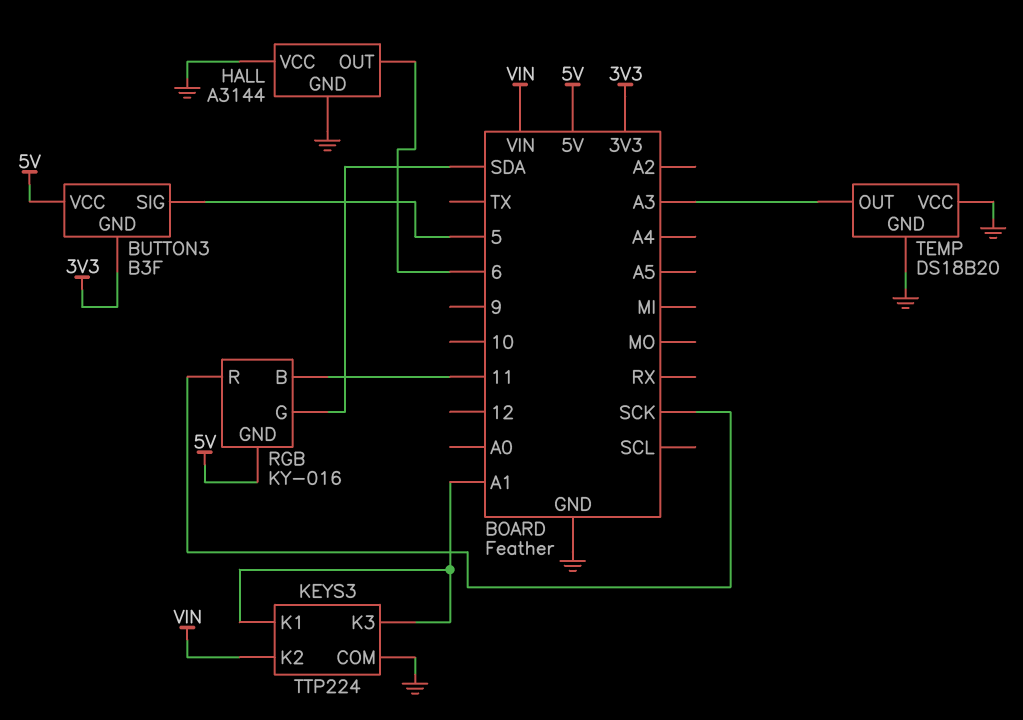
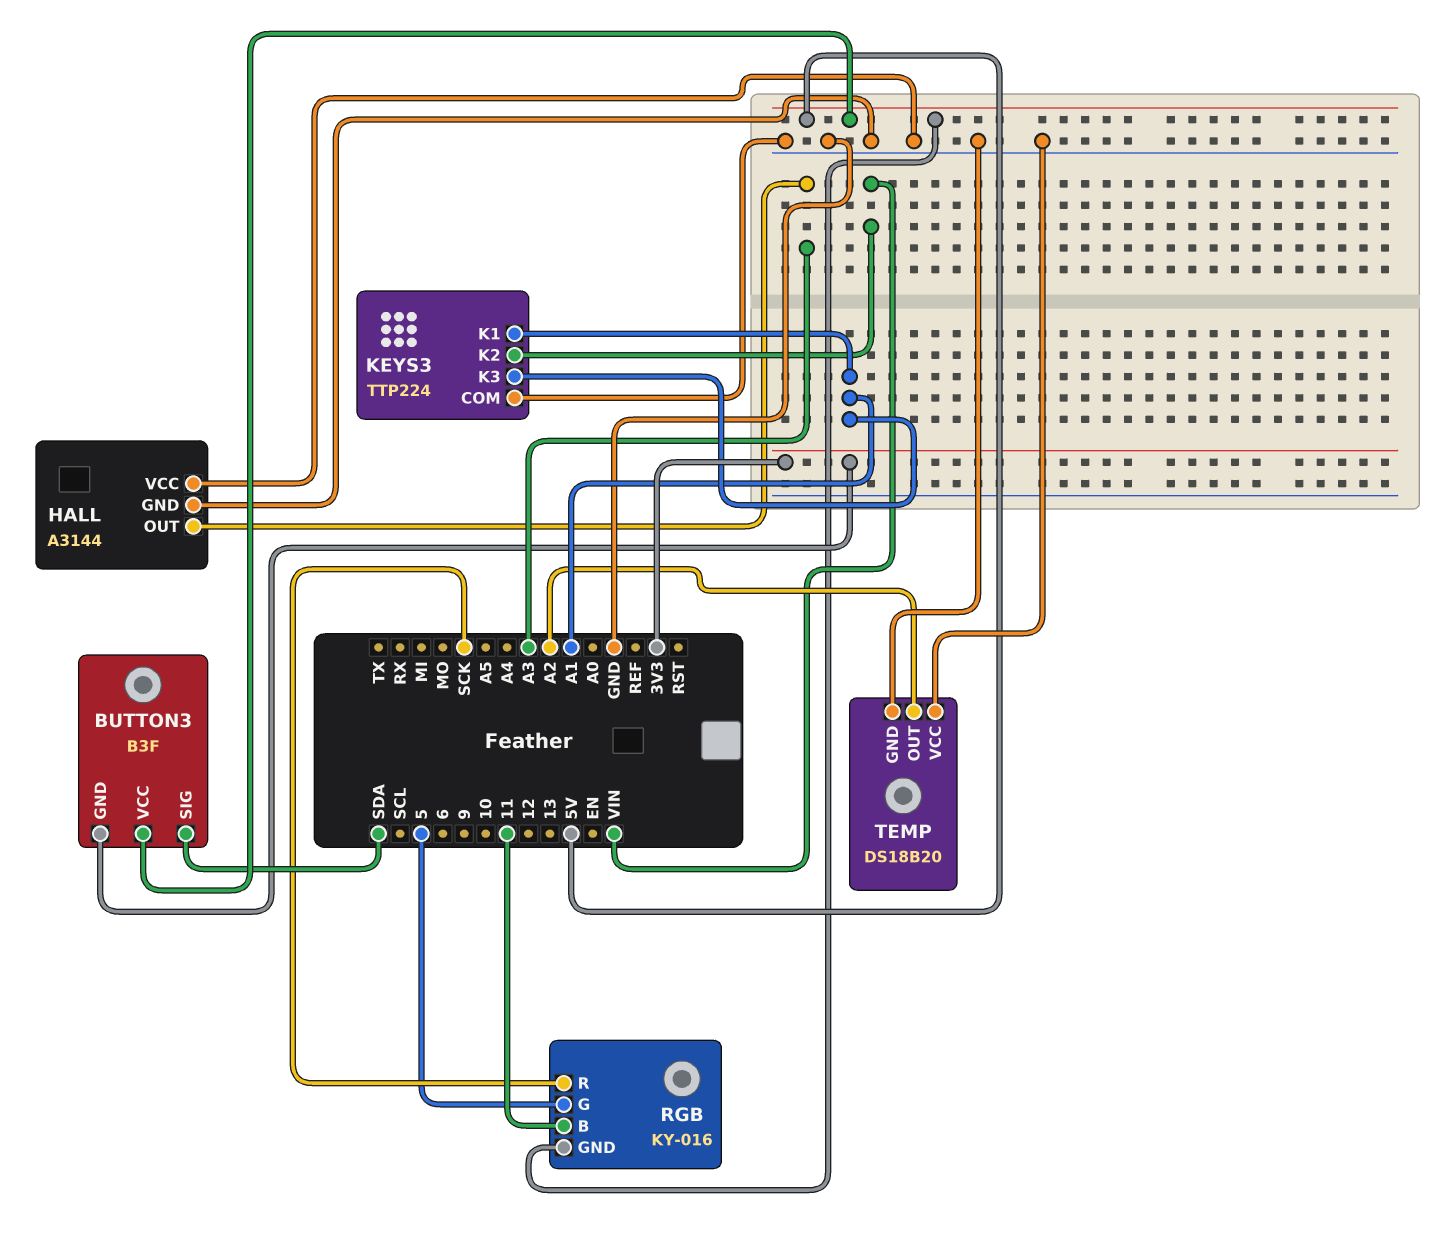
BUTTON3 pin SIG: 5 -> SDA
HALL pin OUT: 6 -> A3
RGB pin G: SDA -> 5
TEMP pin OUT: A3 -> A2

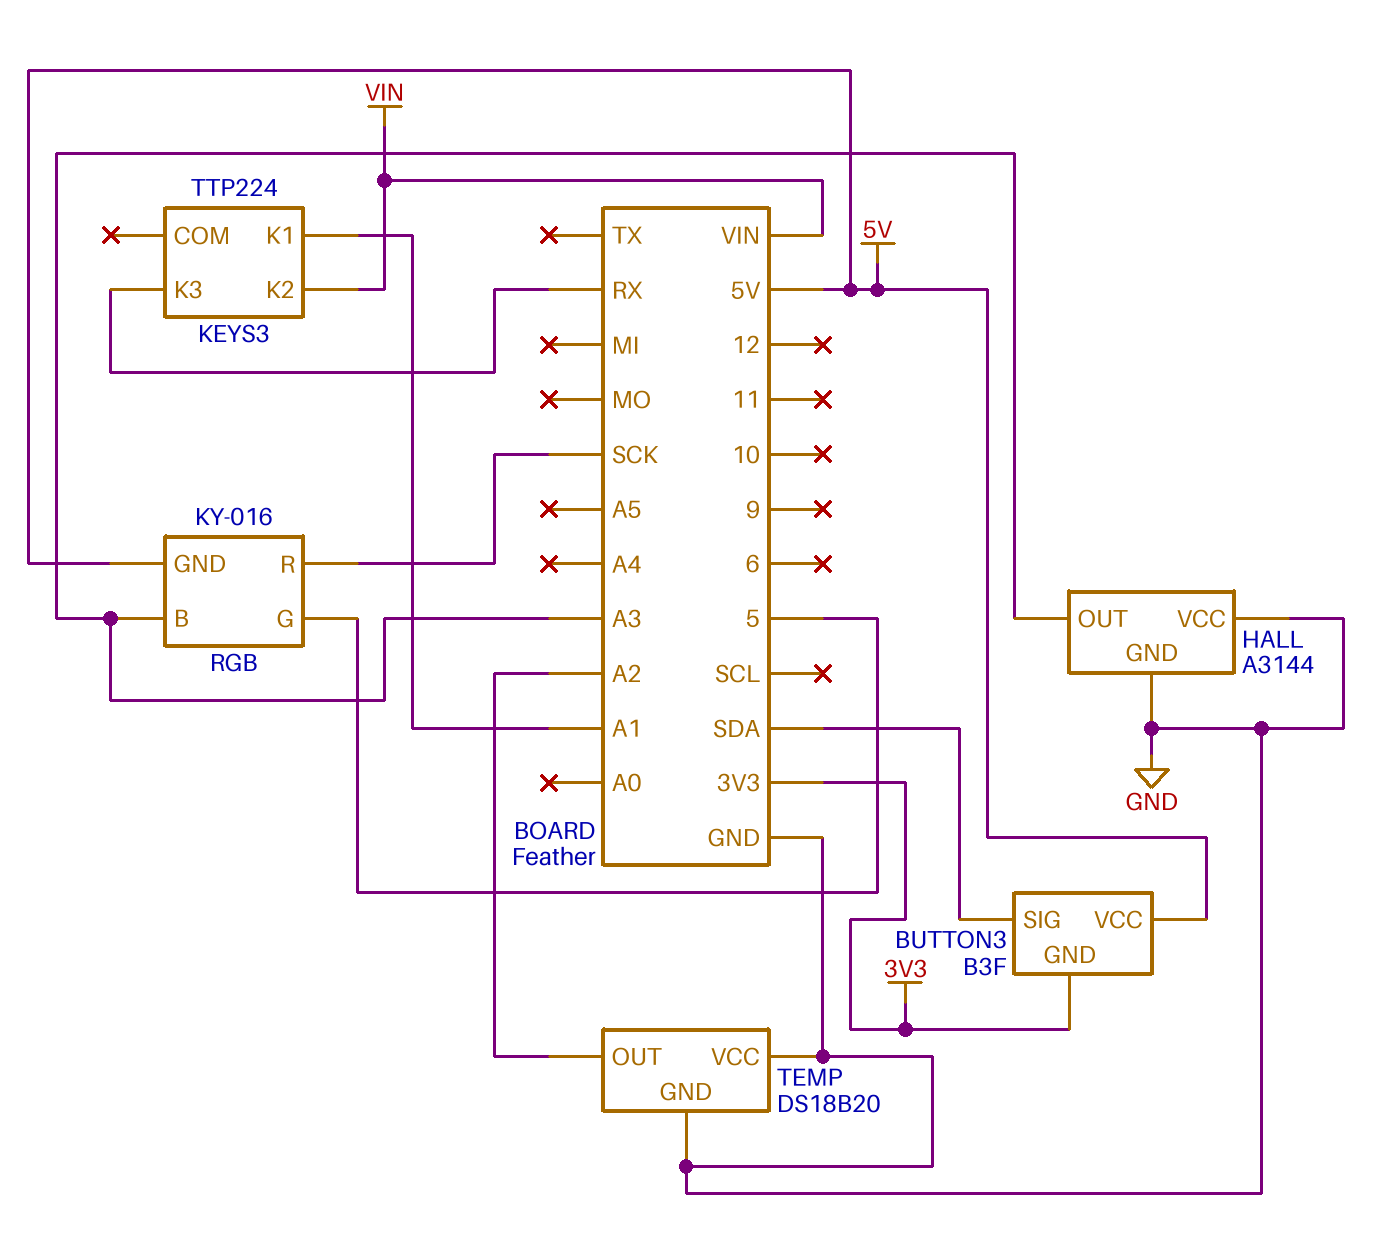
KEYS3 pin COM: GND -> none
KEYS3 pin K3: A1 -> RX
RGB pin B: 11 -> A3

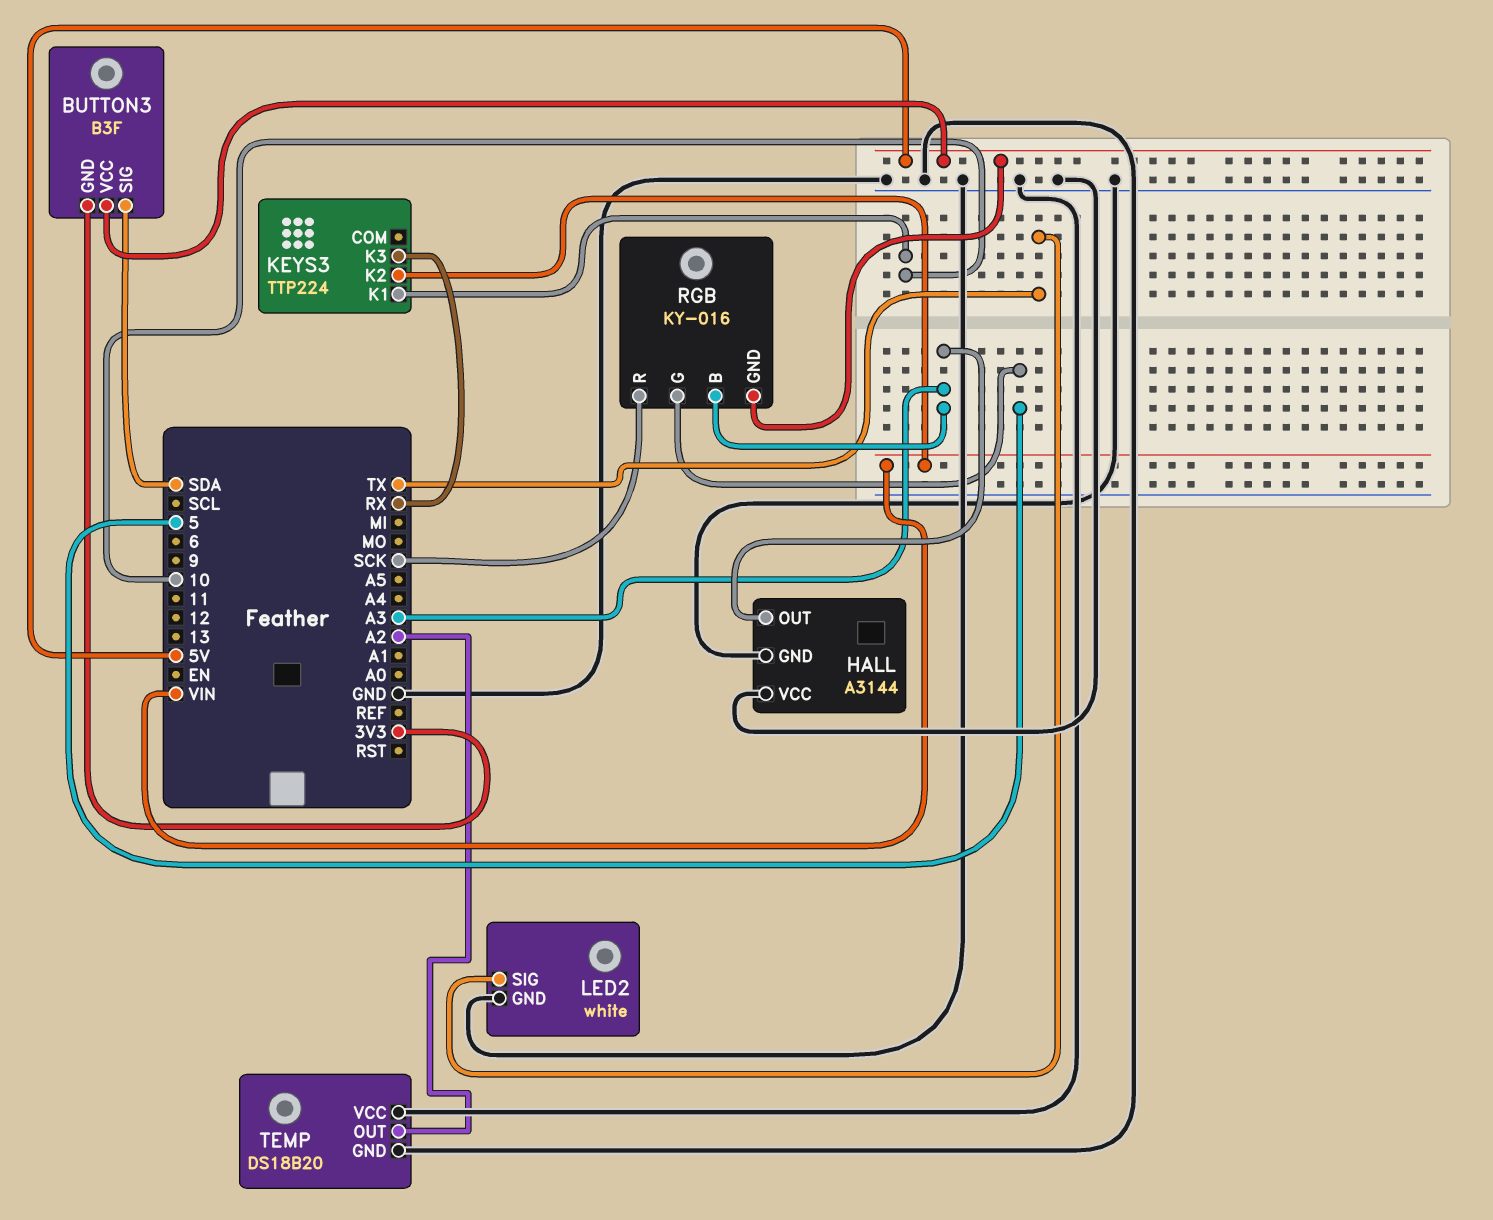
KEYS3 pin K1: A1 -> 10
LED2: none -> white
LED2 pin GND: none -> GND
LED2 pin SIG: none -> TX

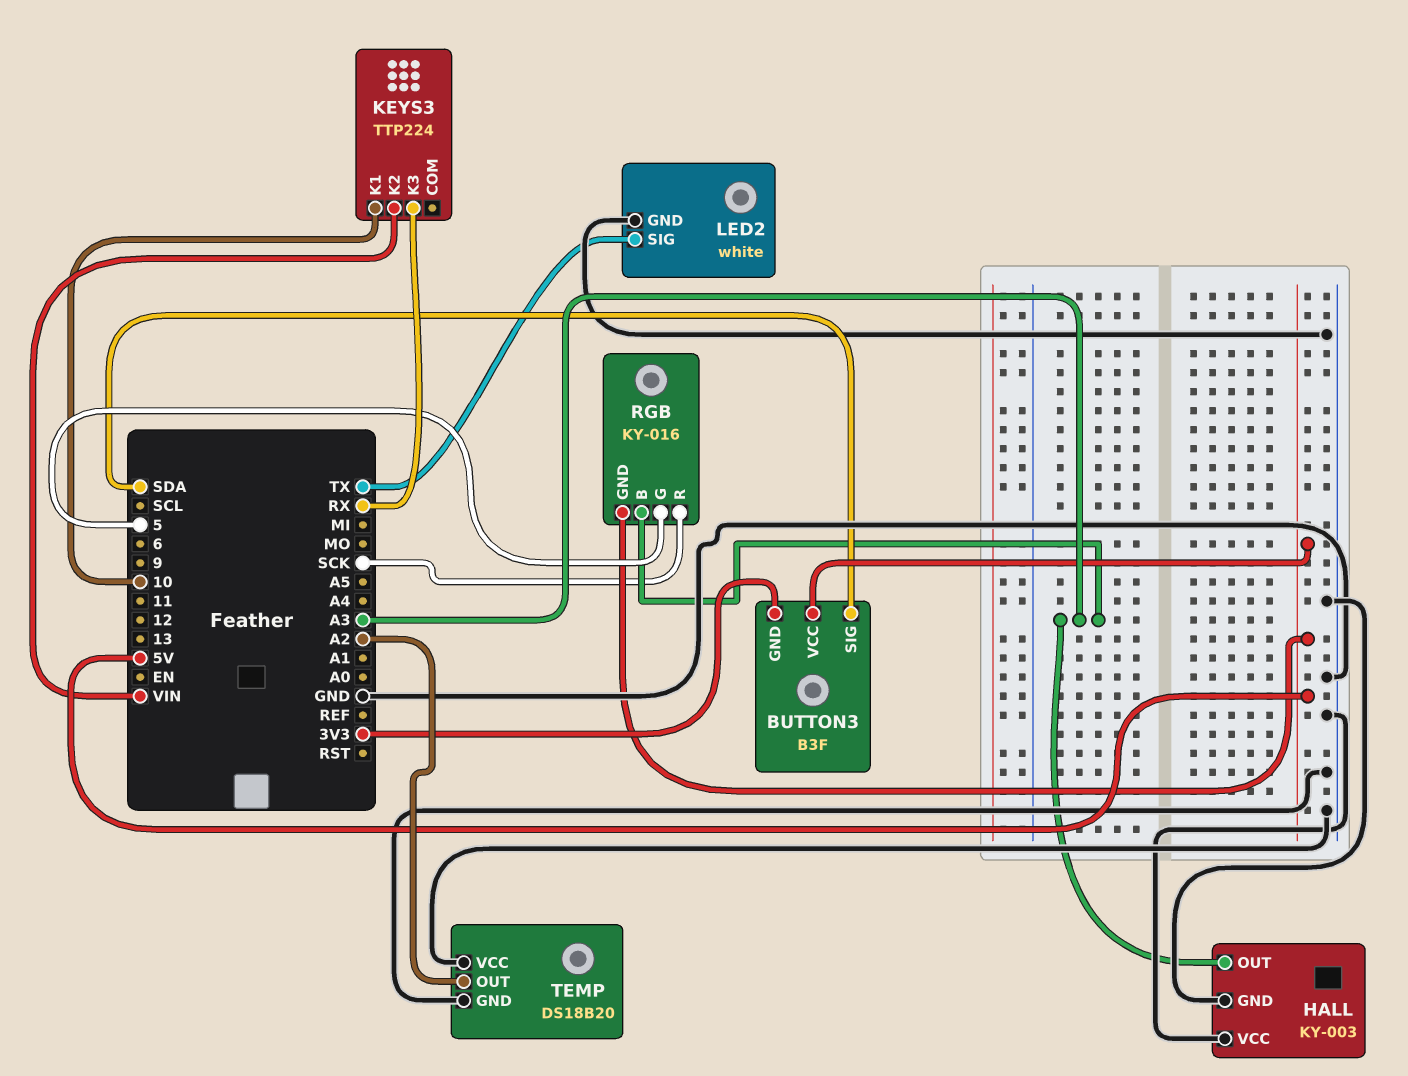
HALL: A3144 -> KY-003

